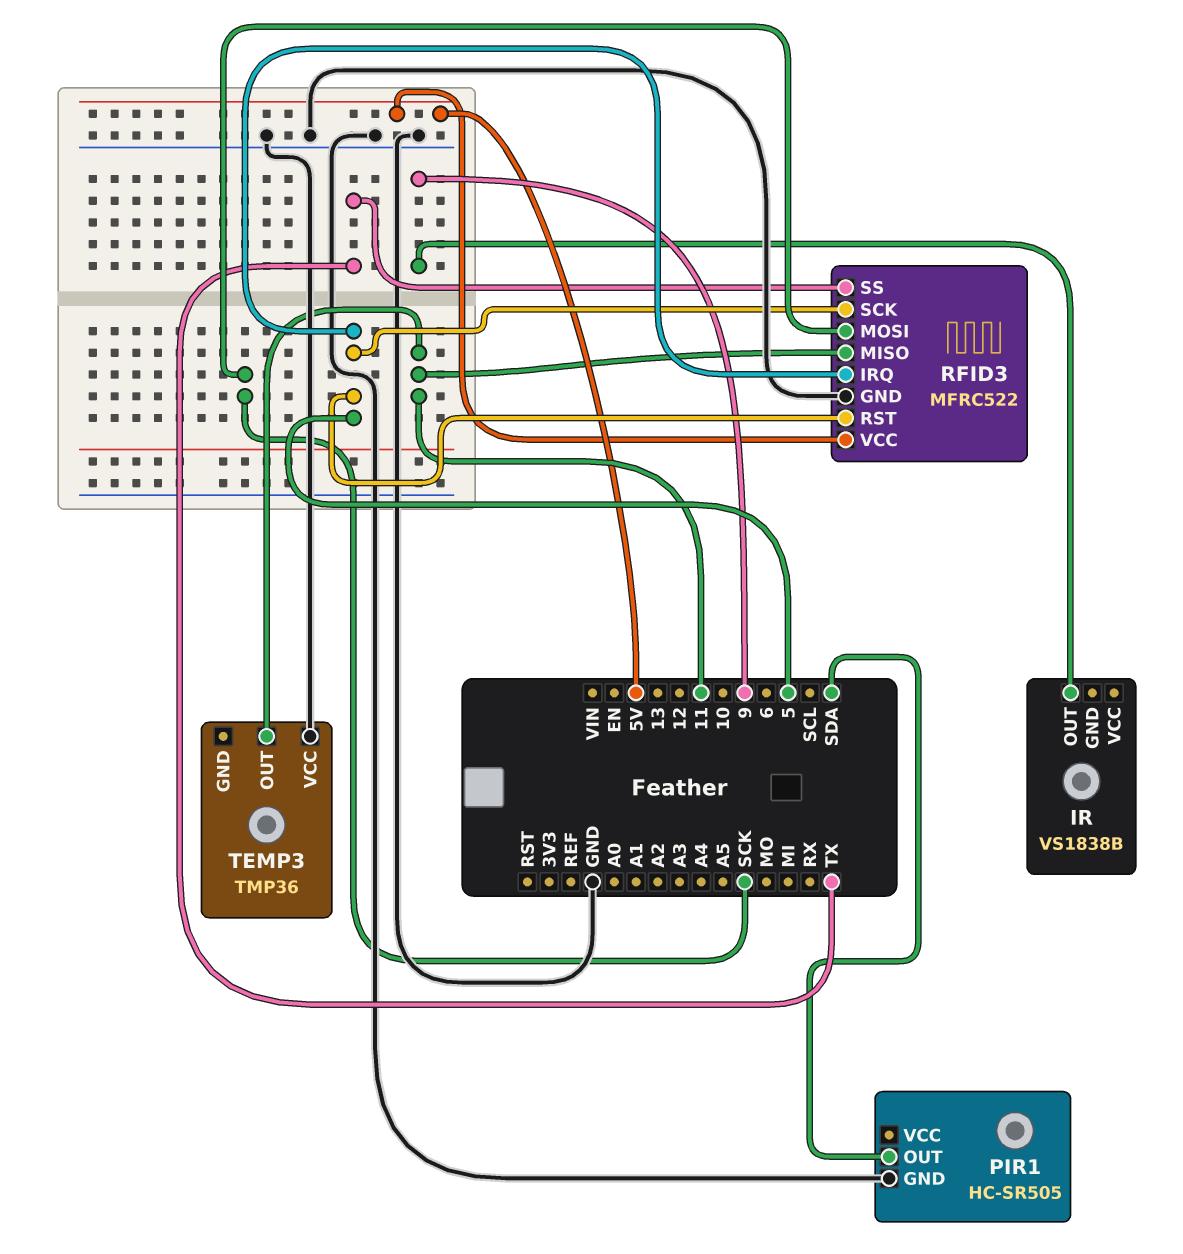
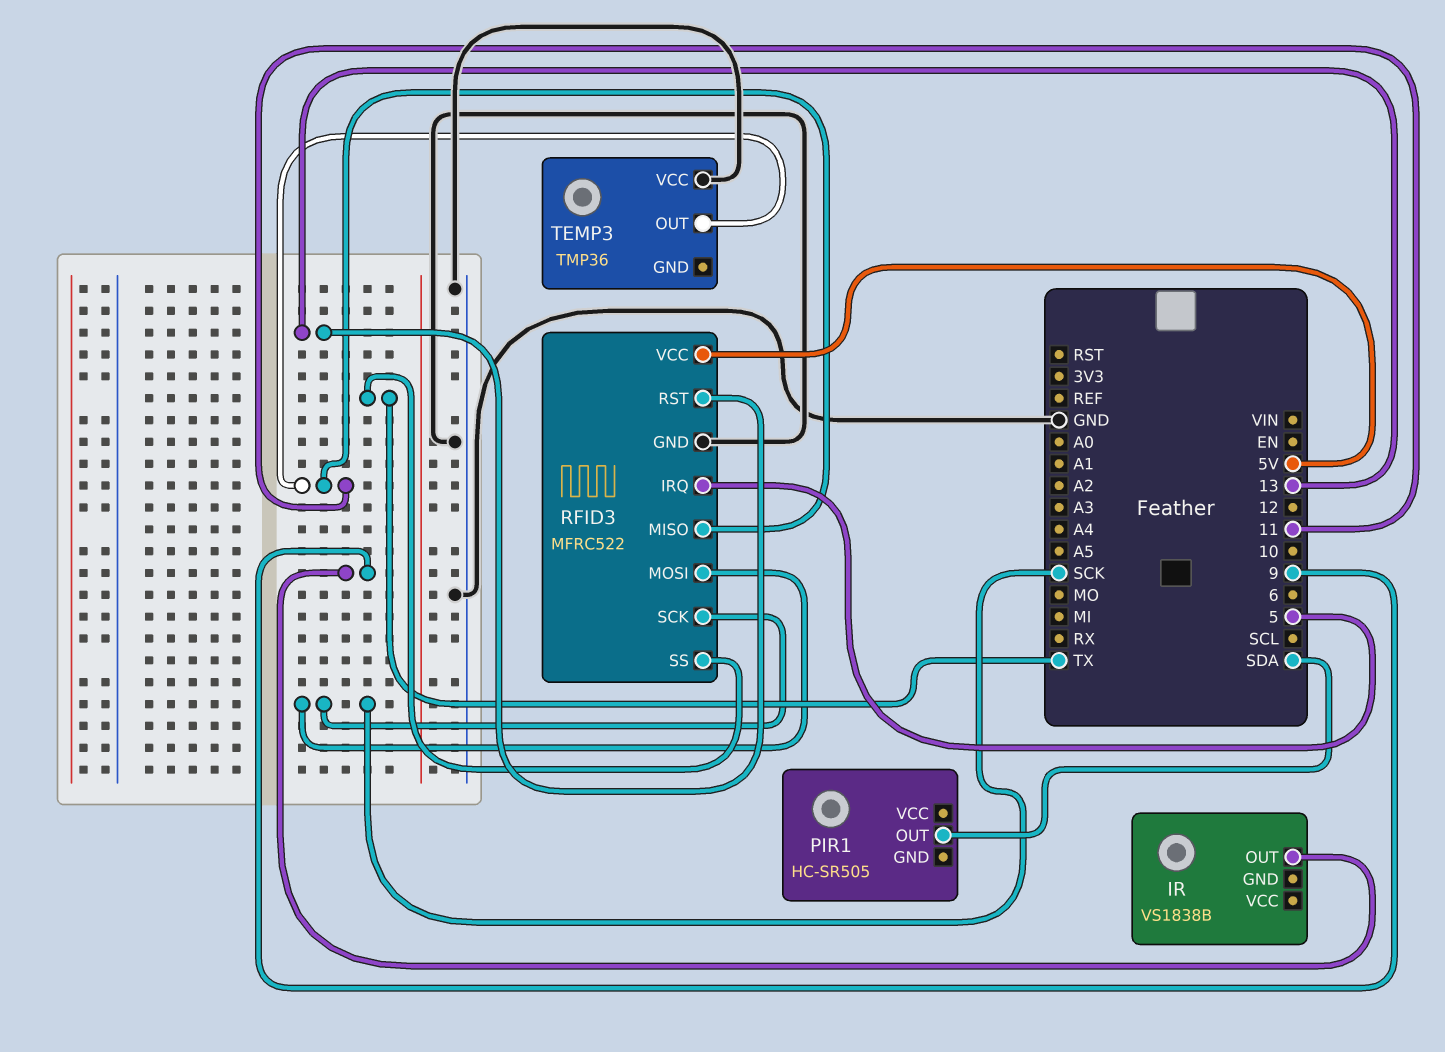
PIR1 pin GND: GND -> none
RFID3 pin RST: 5 -> 13
RFID3 pin SCK: 5 -> SCK

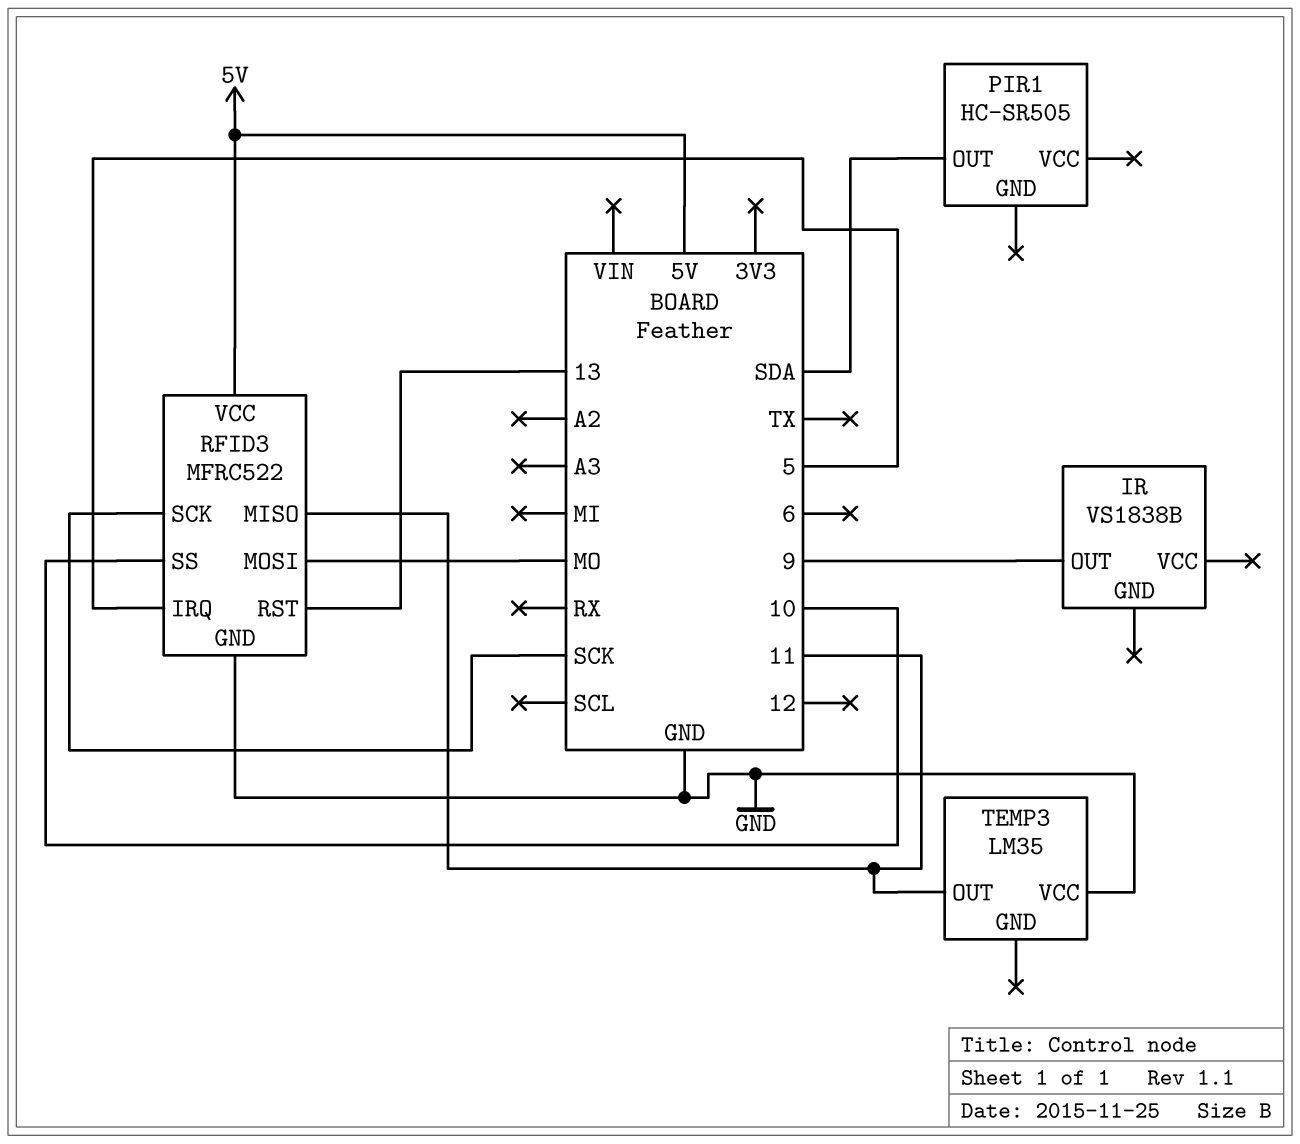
RFID3 pin MOSI: SCK -> MO
RFID3 pin SS: TX -> 10
TEMP3: TMP36 -> LM35

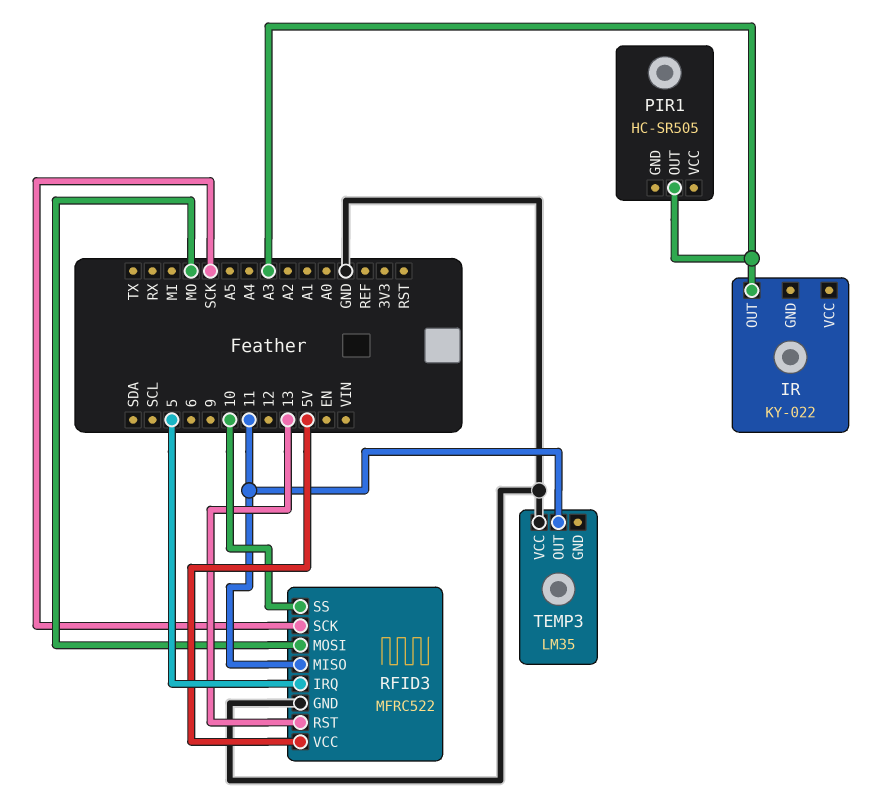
IR: VS1838B -> KY-022
IR pin OUT: 9 -> A3
PIR1 pin OUT: SDA -> A3

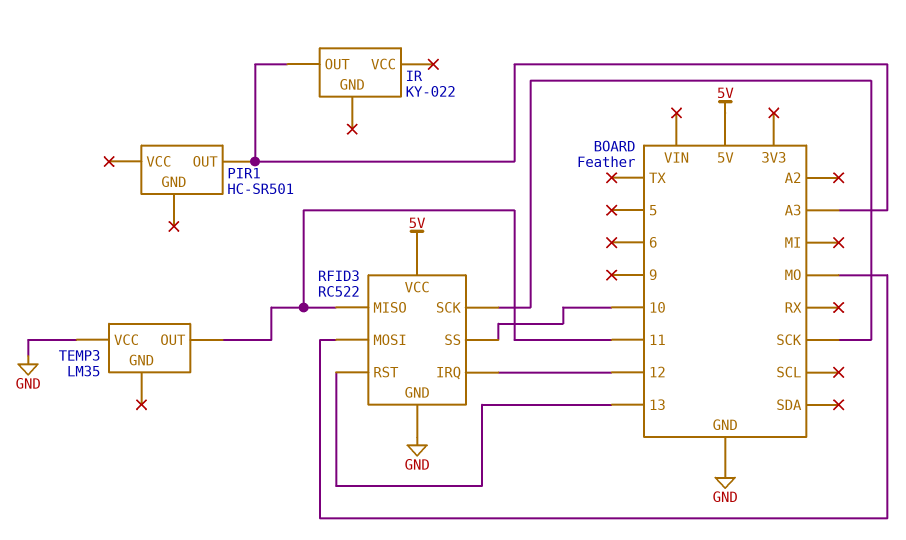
PIR1: HC-SR505 -> HC-SR501
RFID3: MFRC522 -> RC522
RFID3 pin IRQ: 5 -> 12

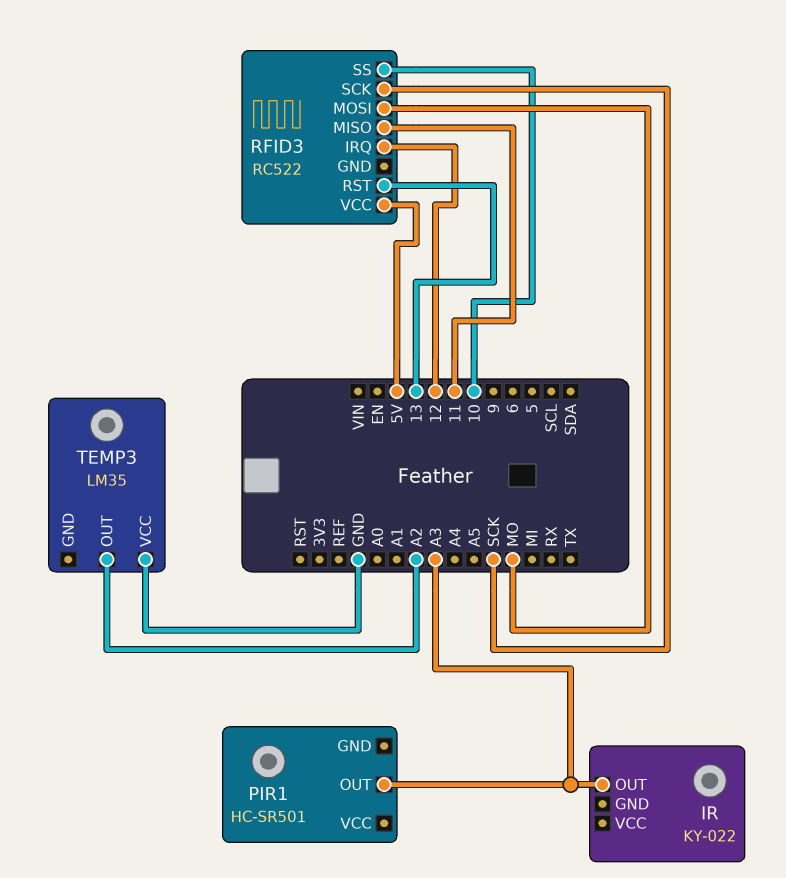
RFID3 pin GND: GND -> none
TEMP3 pin OUT: 11 -> A2

